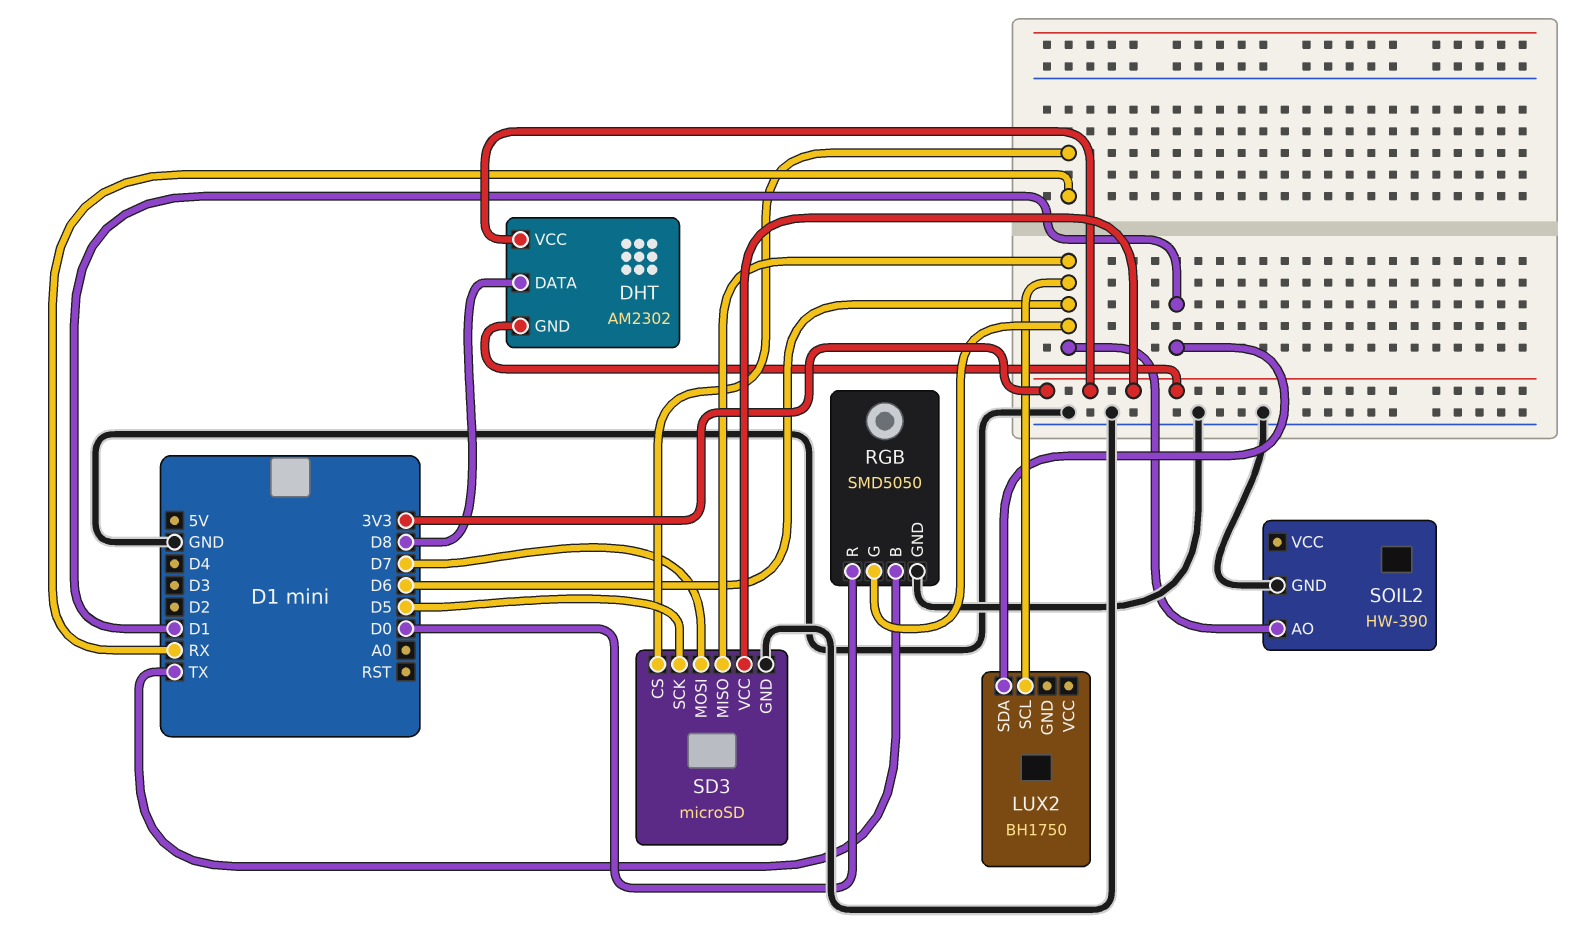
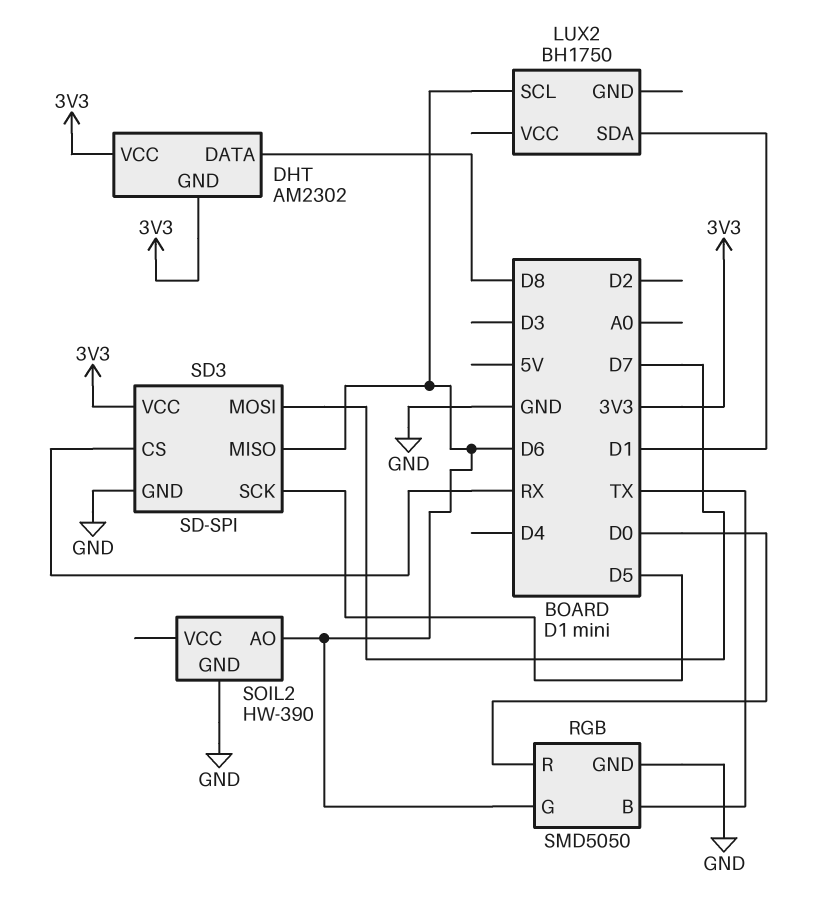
SD3: microSD -> SD-SPI

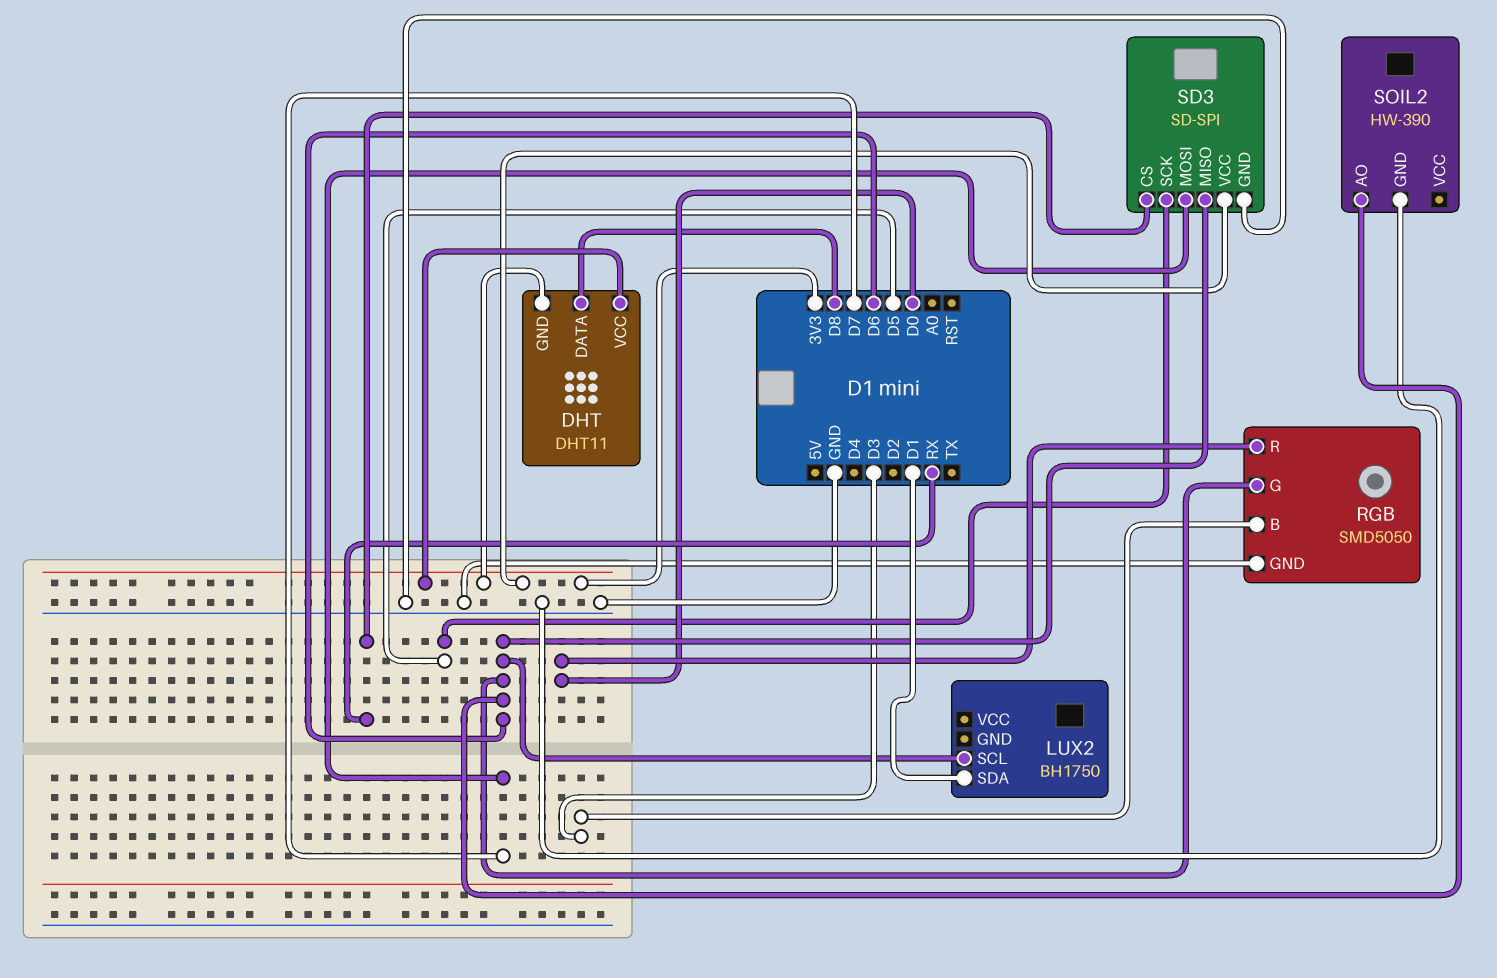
DHT: AM2302 -> DHT11
RGB pin B: TX -> D3

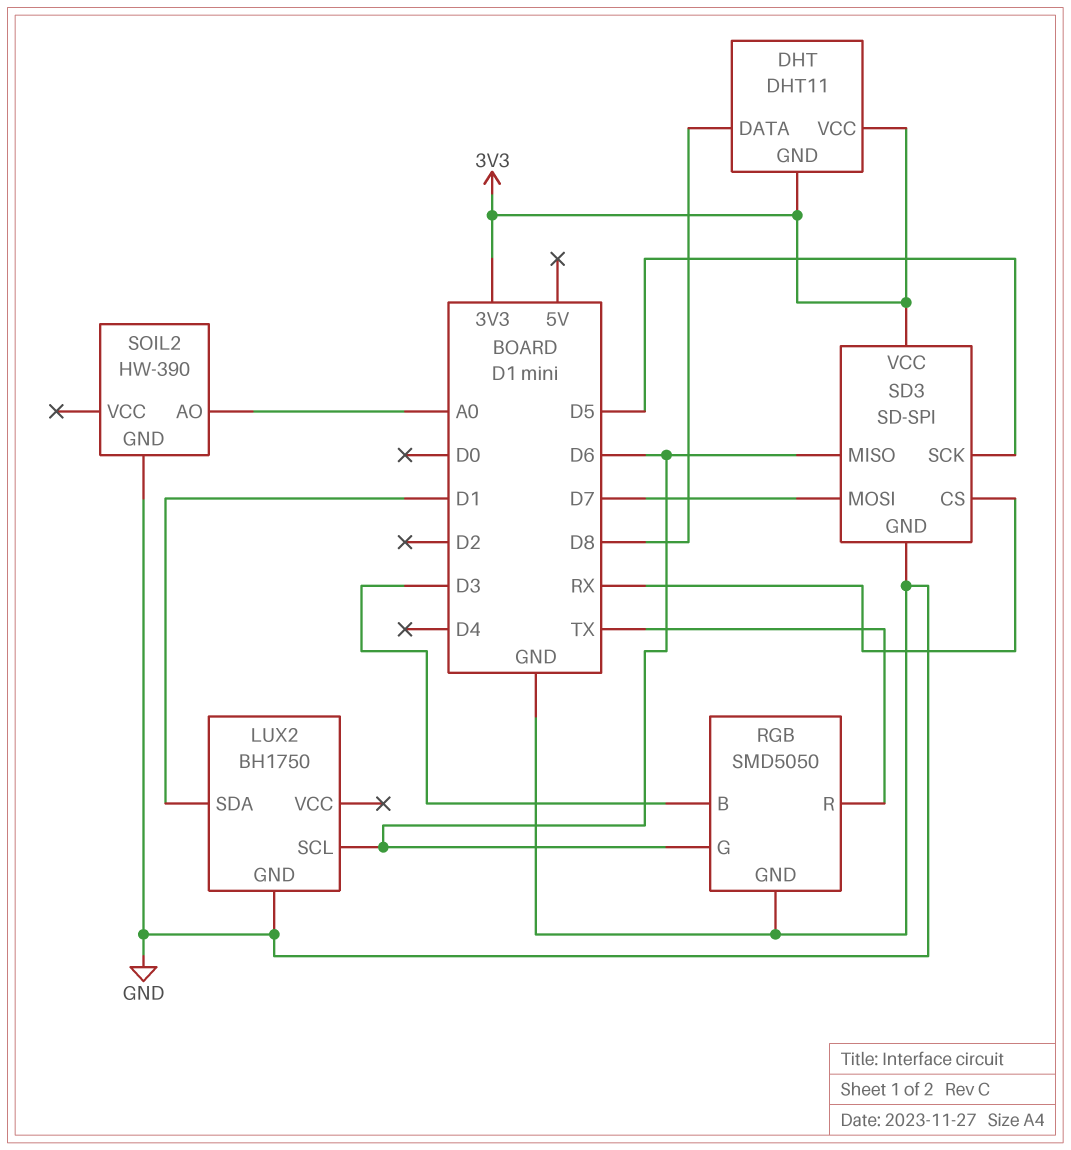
LUX2 pin GND: none -> GND
RGB pin R: D0 -> TX
SOIL2 pin AO: D6 -> A0

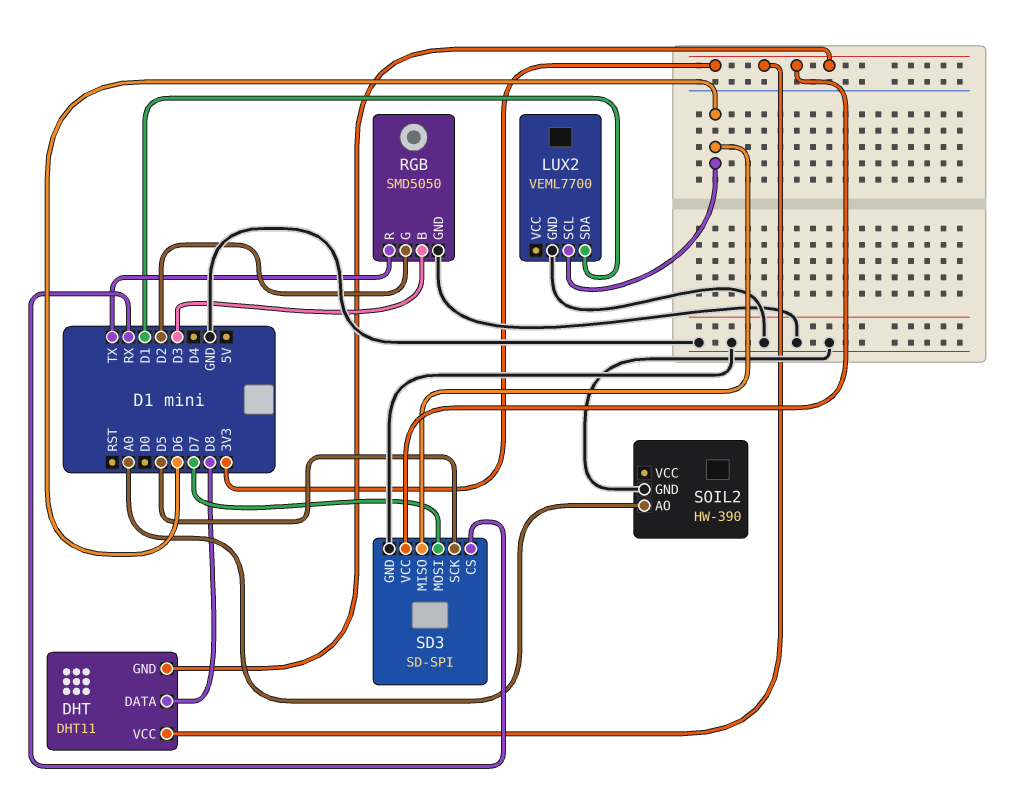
LUX2: BH1750 -> VEML7700
RGB pin G: D6 -> D2

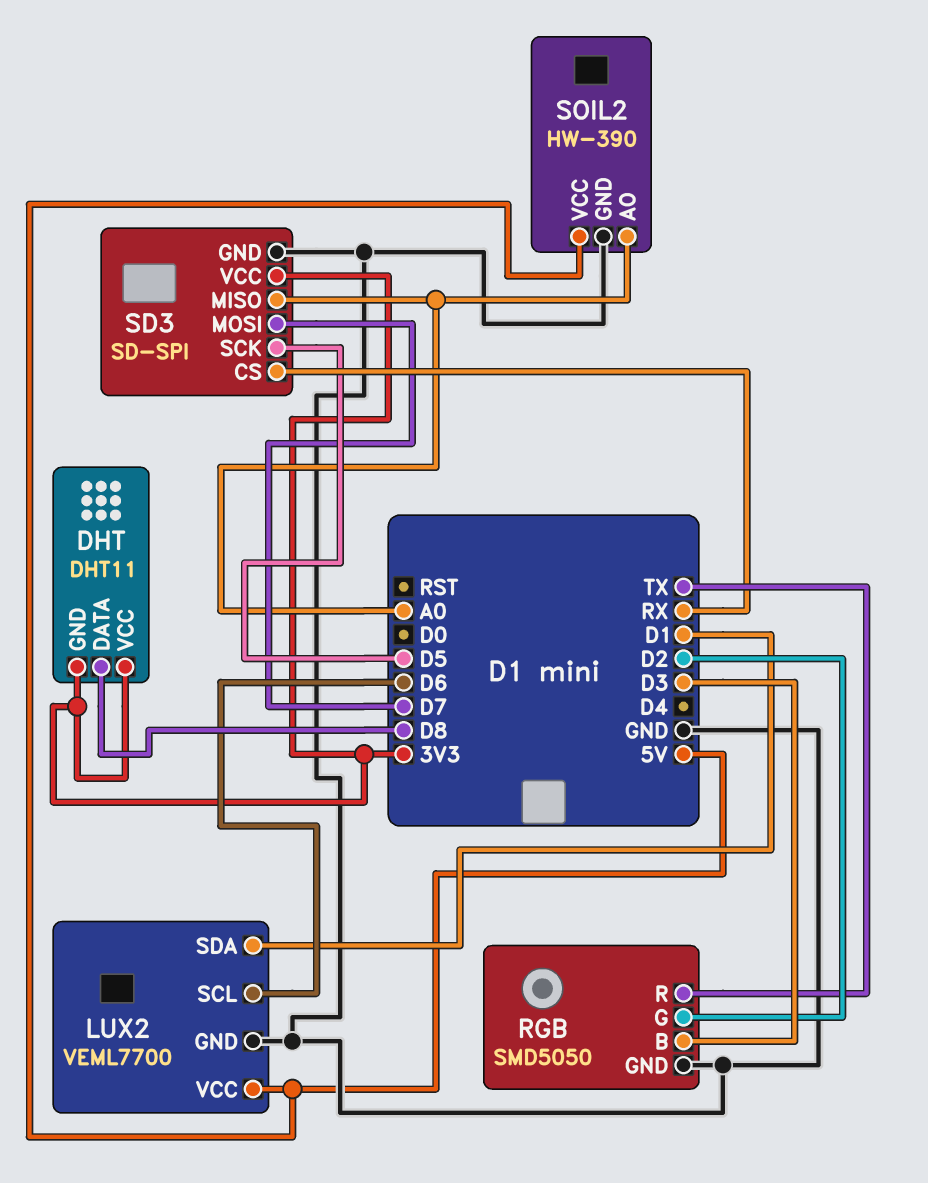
LUX2 pin VCC: none -> 5V
SD3 pin MISO: D6 -> A0
SOIL2 pin VCC: none -> 5V

